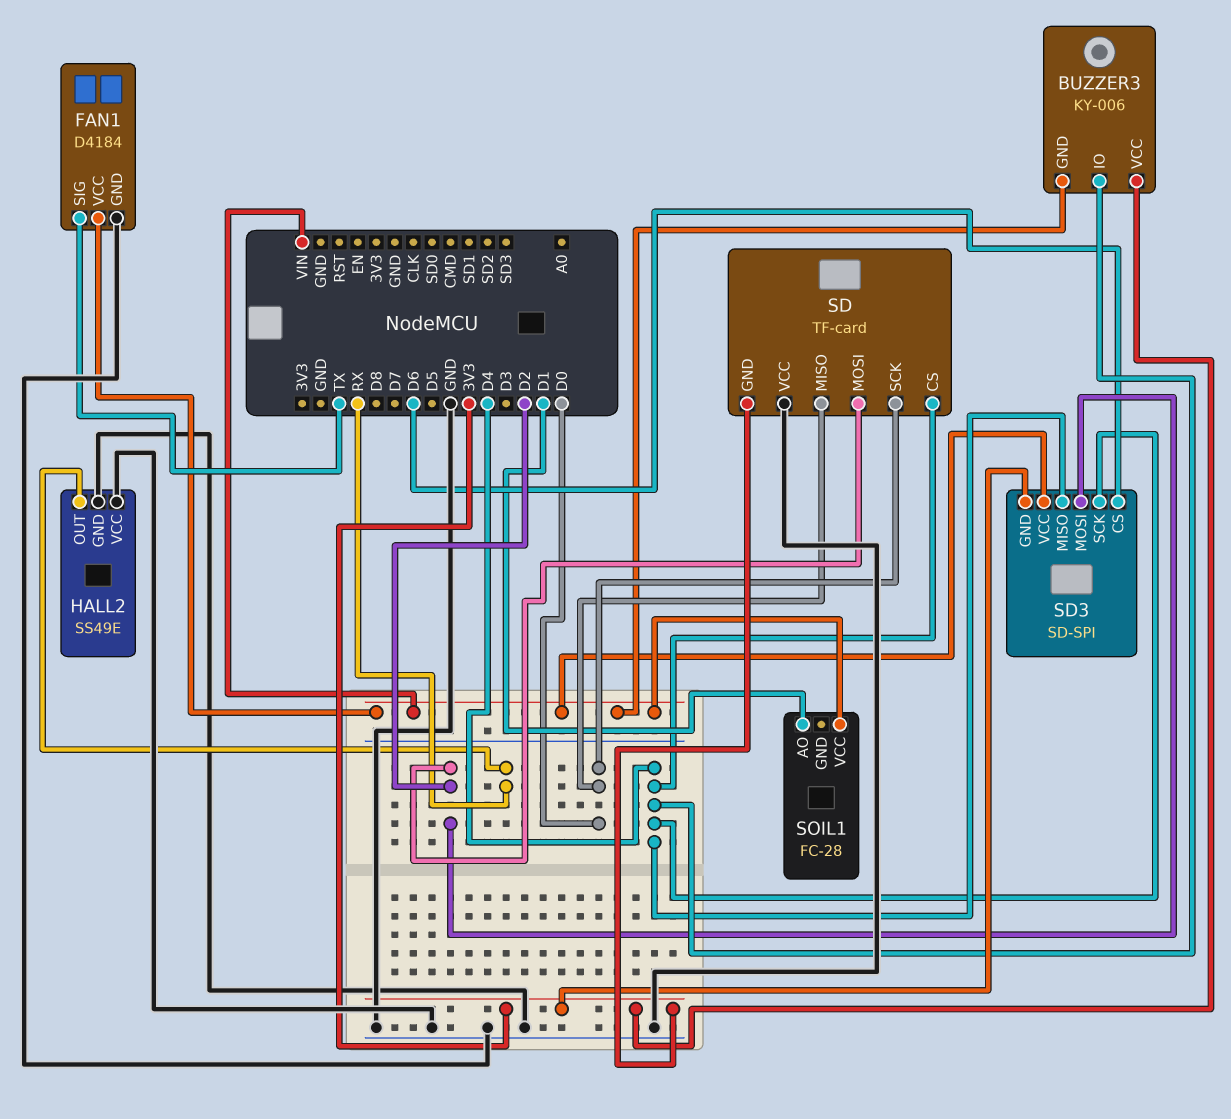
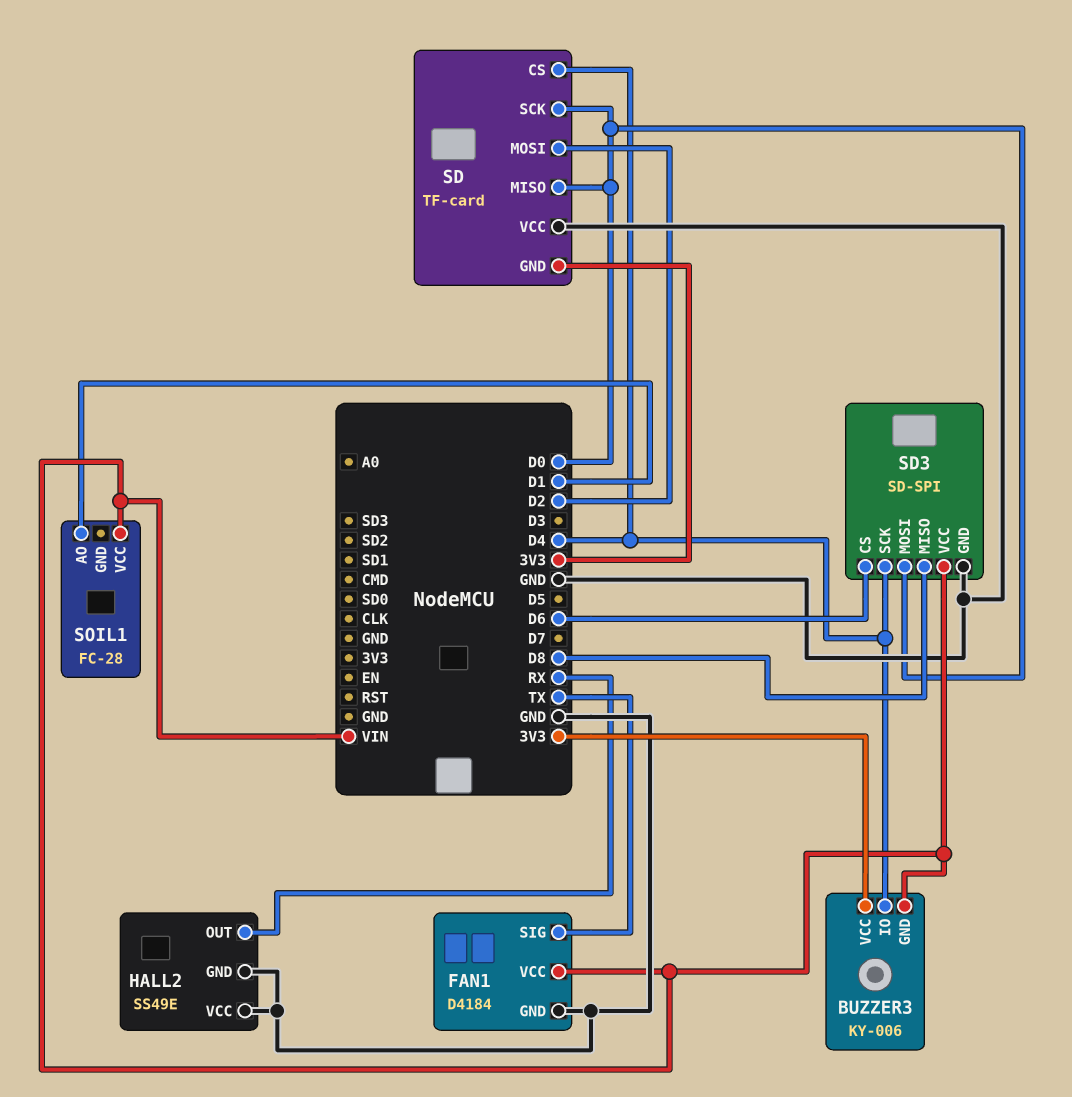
SD3 pin GND: 3V3 -> GND
SD3 pin MISO: D4 -> D8
SD3 pin MOSI: D2 -> D0

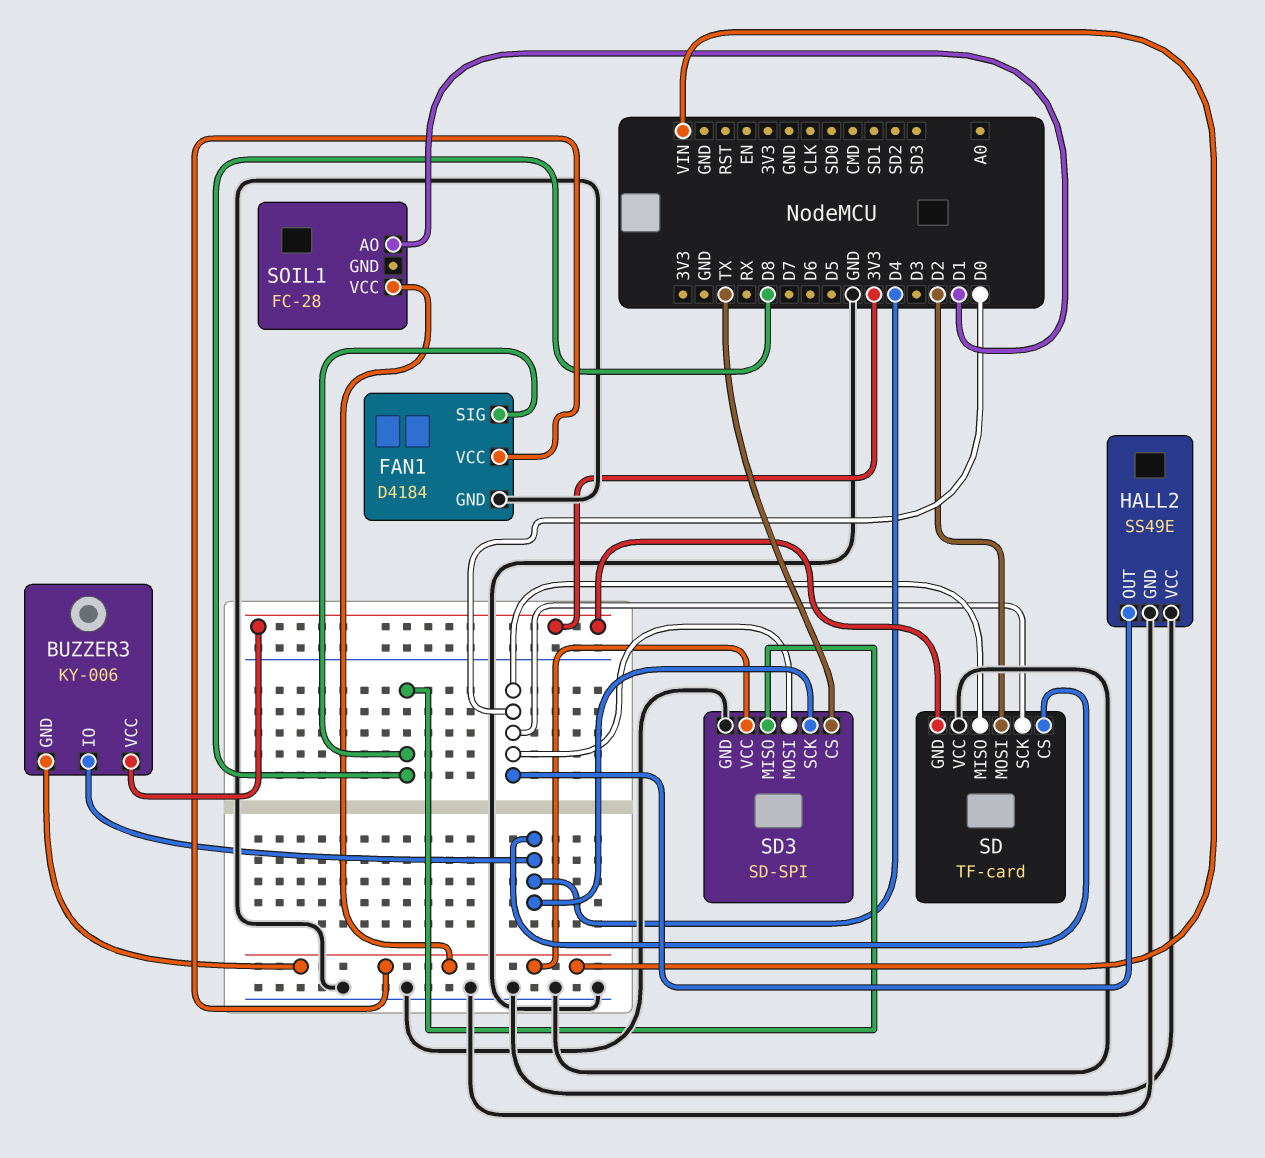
FAN1 pin SIG: TX -> D8
HALL2 pin OUT: RX -> D0
SD3 pin CS: D6 -> TX

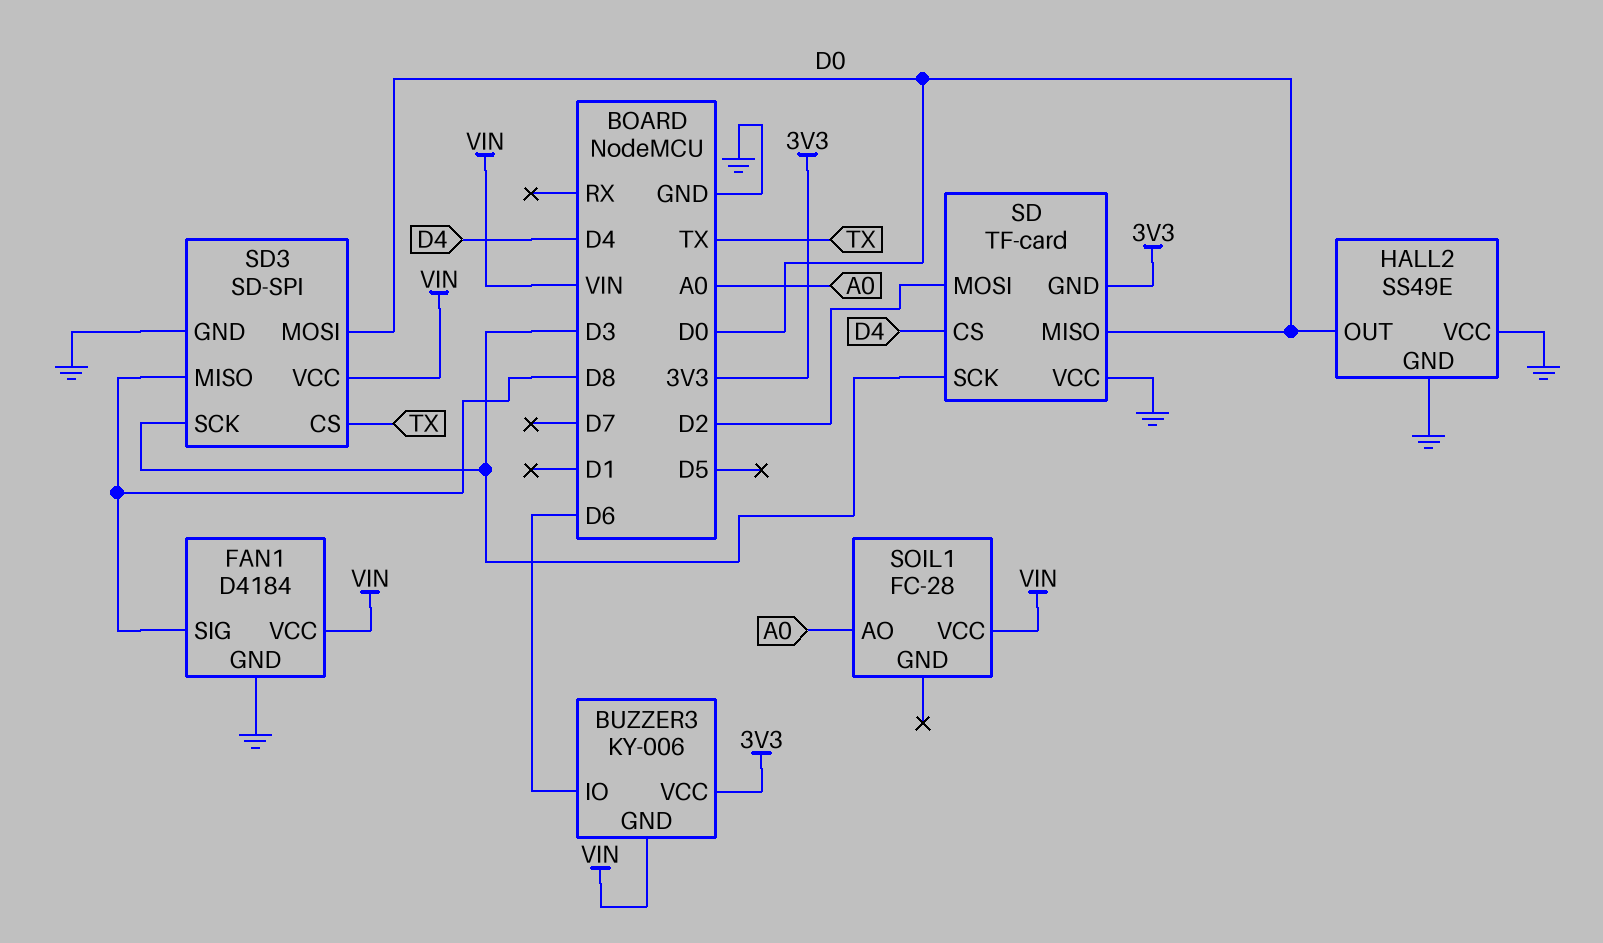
BUZZER3 pin IO: D4 -> D6
SD pin SCK: D0 -> D3
SD3 pin SCK: D4 -> D3
SOIL1 pin AO: D1 -> A0

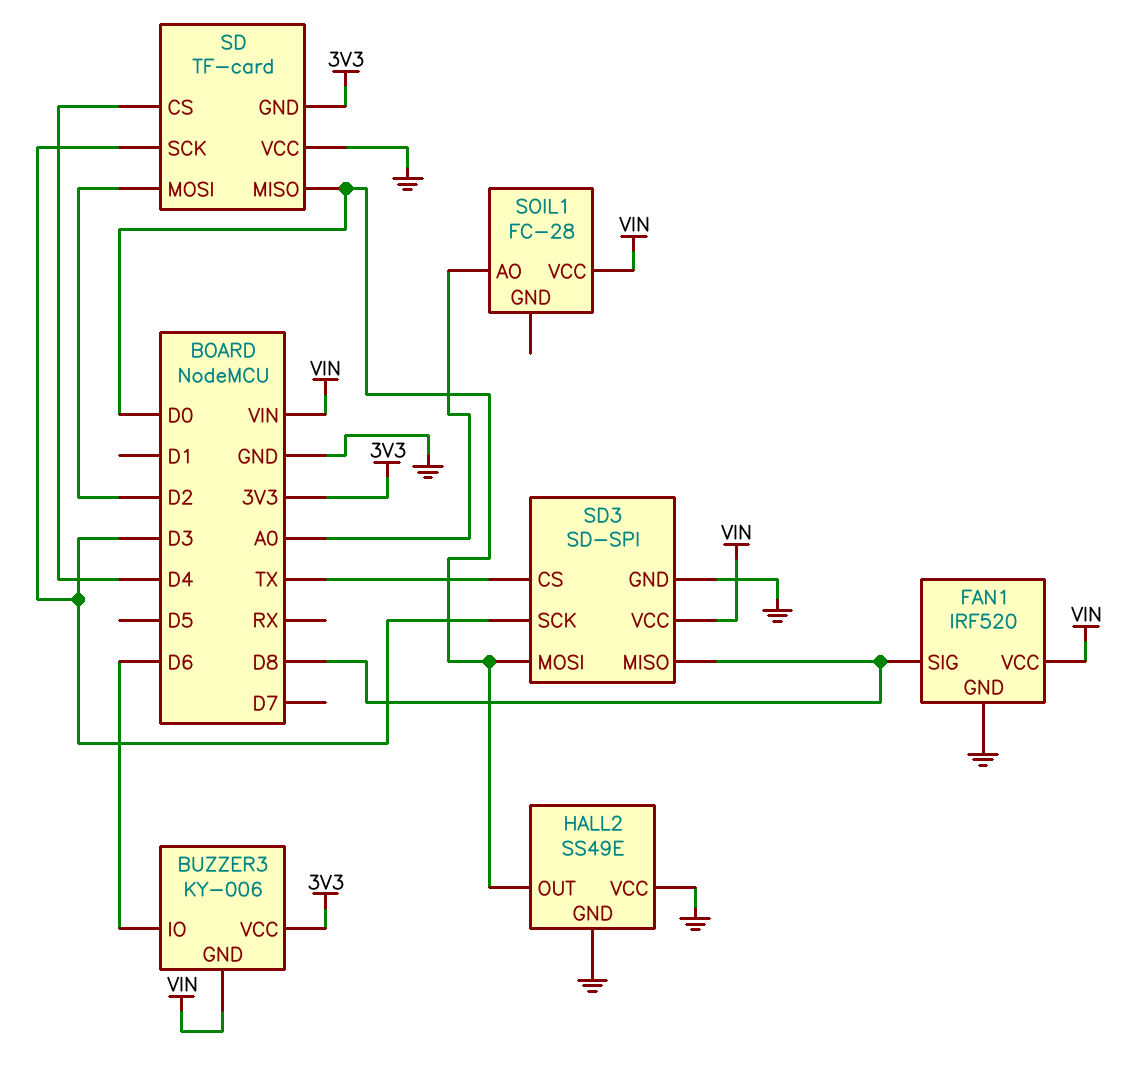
FAN1: D4184 -> IRF520

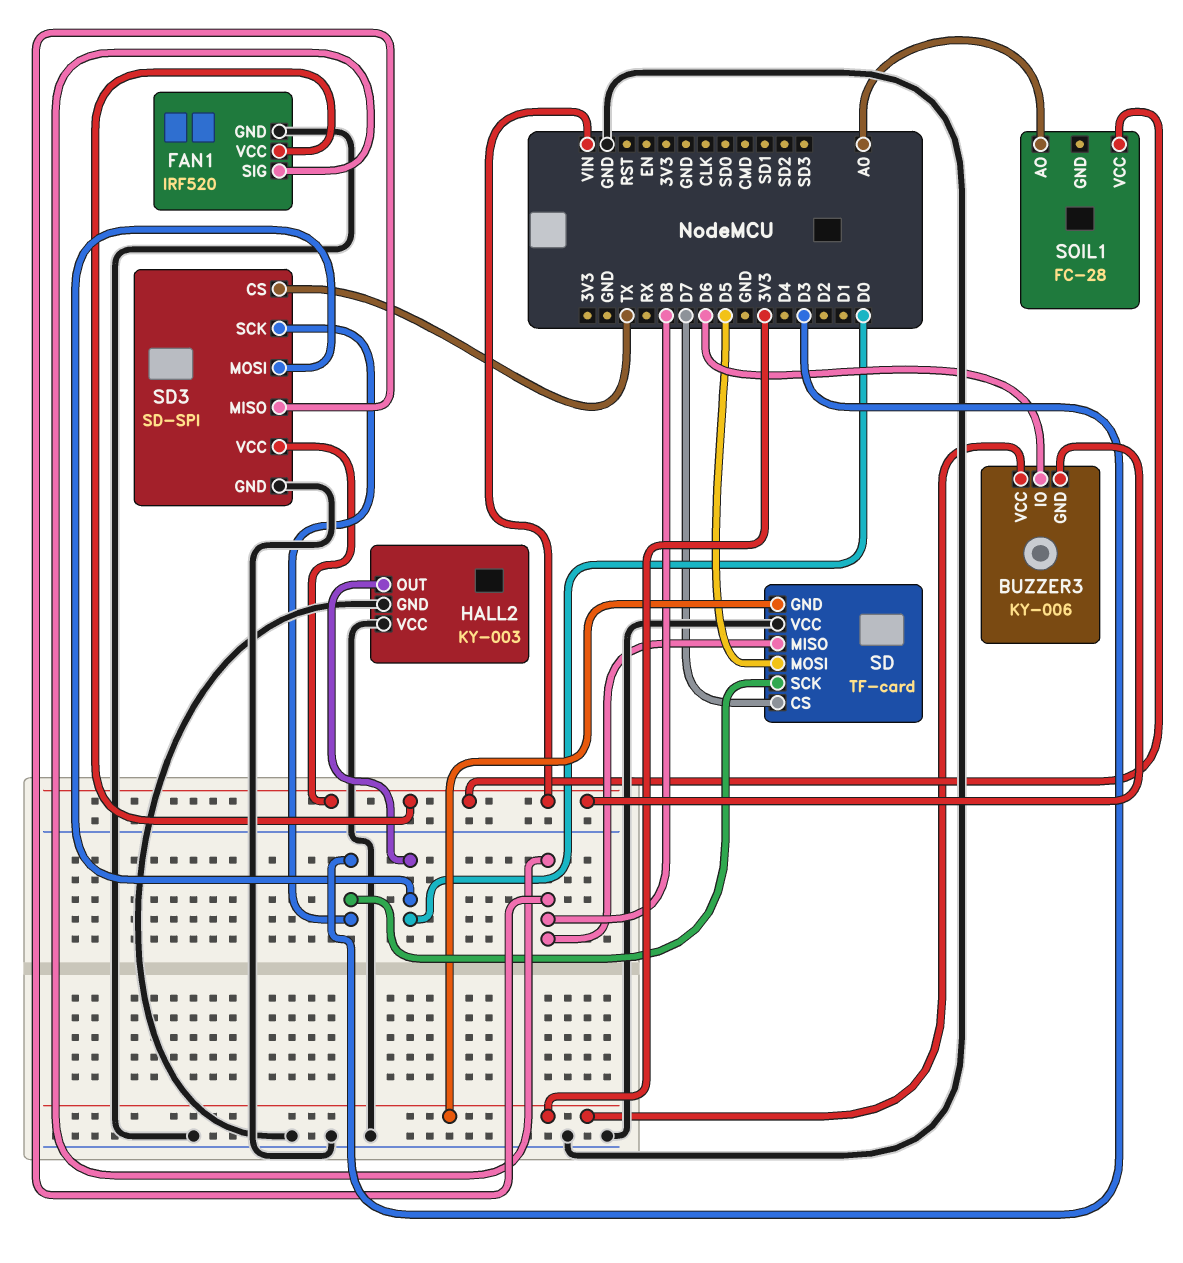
HALL2: SS49E -> KY-003
SD pin CS: D4 -> D7
SD pin MISO: D0 -> D8
SD pin MOSI: D2 -> D5

